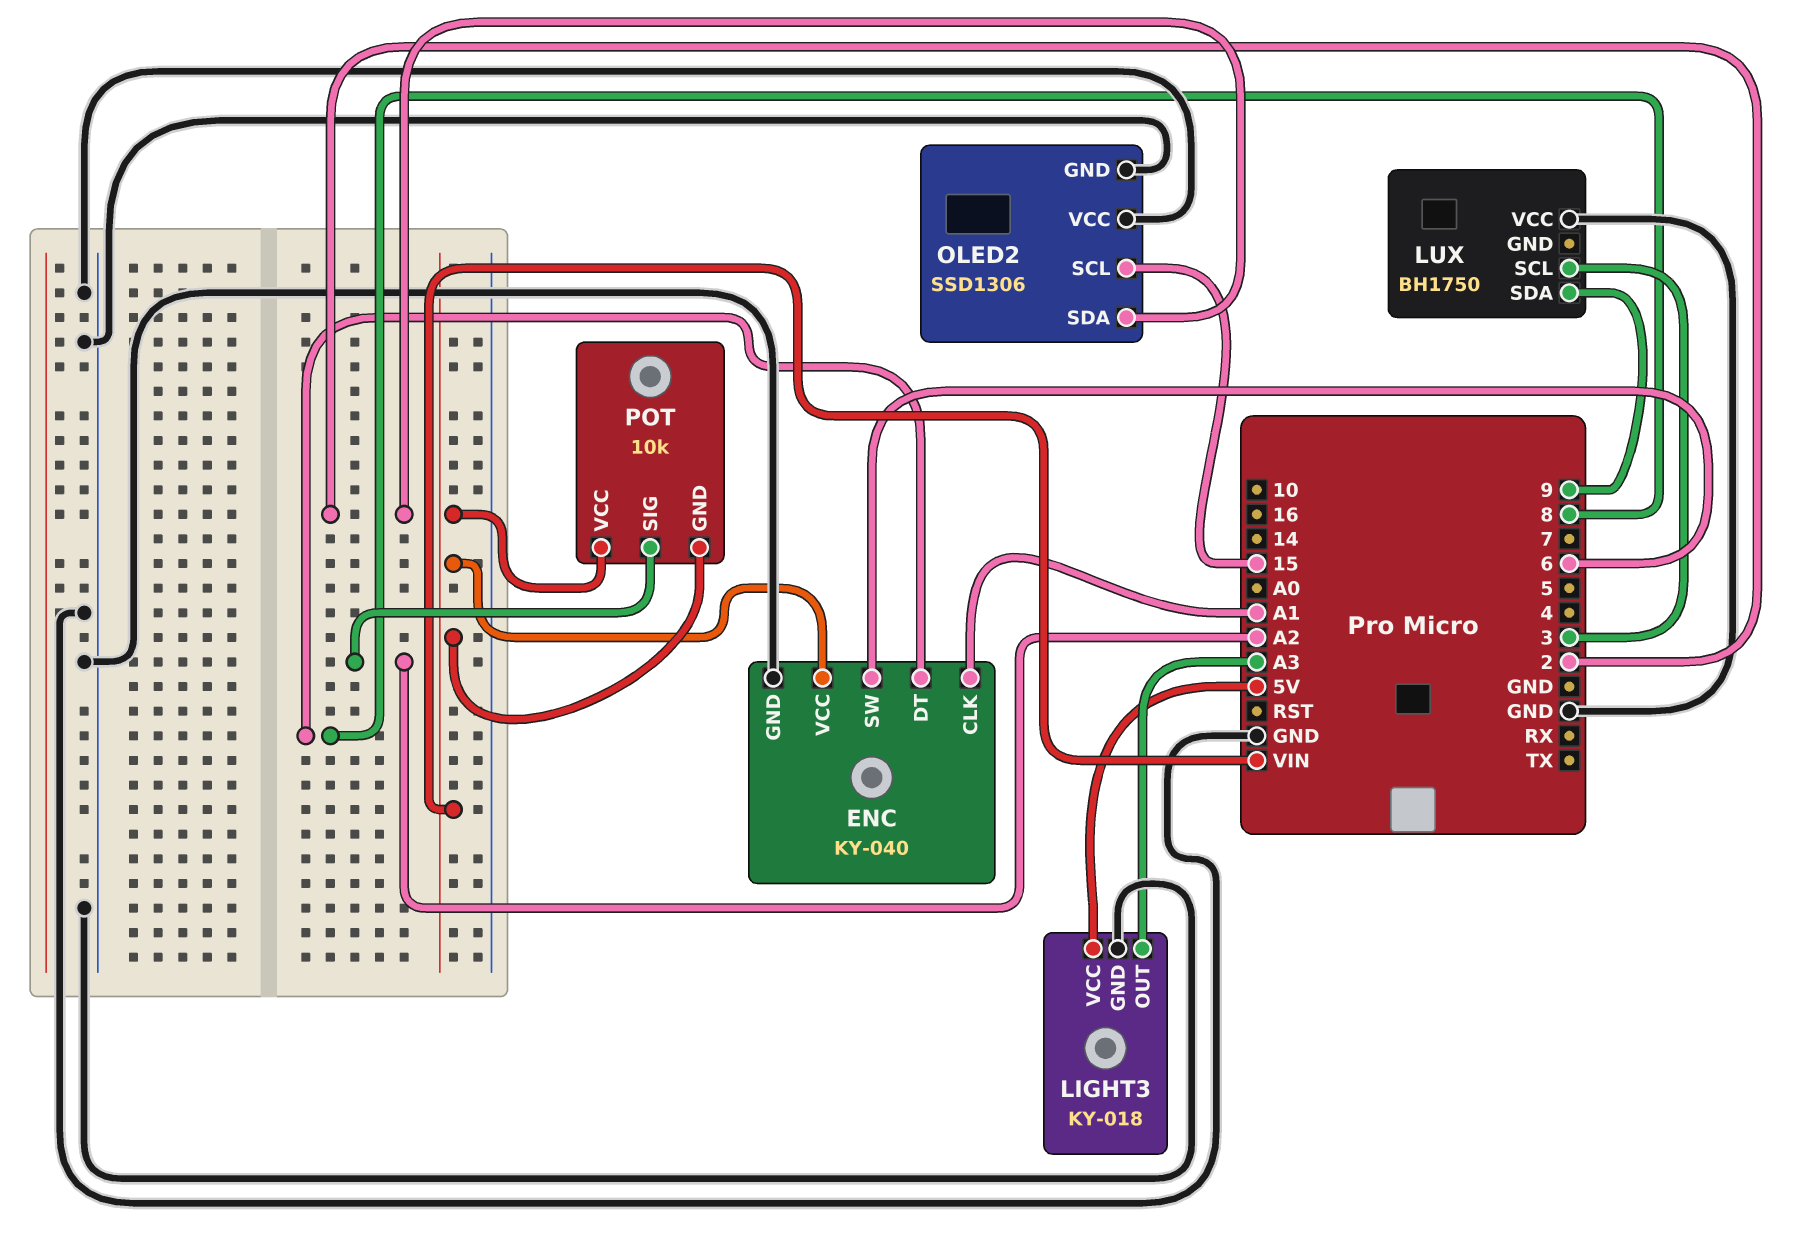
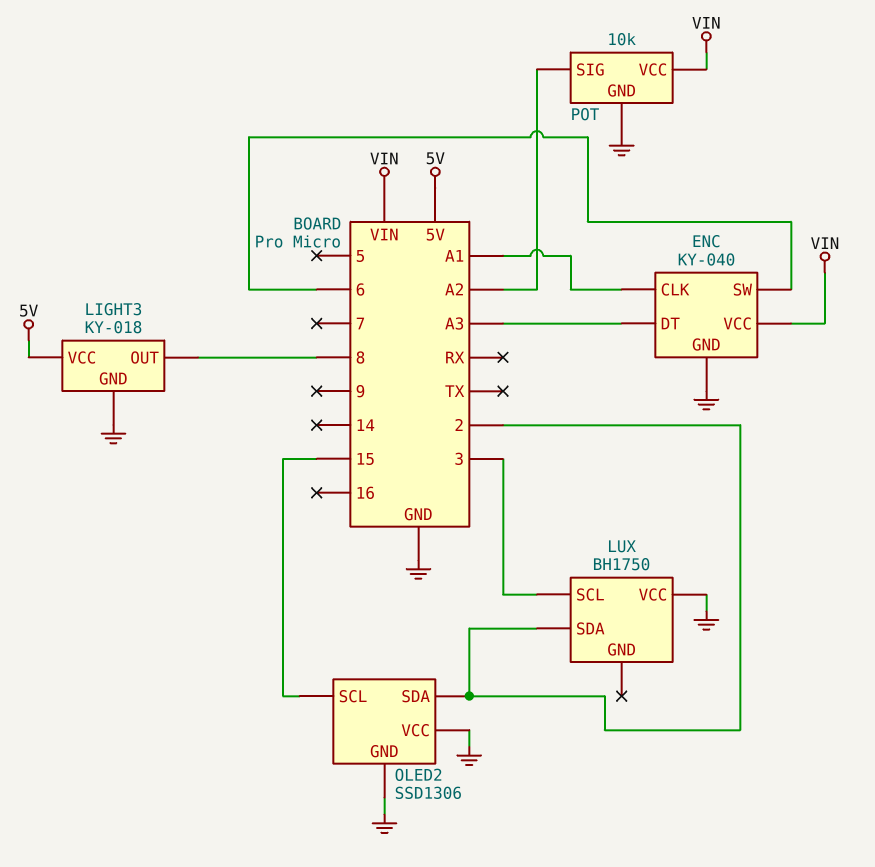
ENC pin DT: 8 -> A3
LIGHT3 pin OUT: A3 -> 8
LUX pin SDA: 9 -> 2
POT pin GND: VIN -> GND

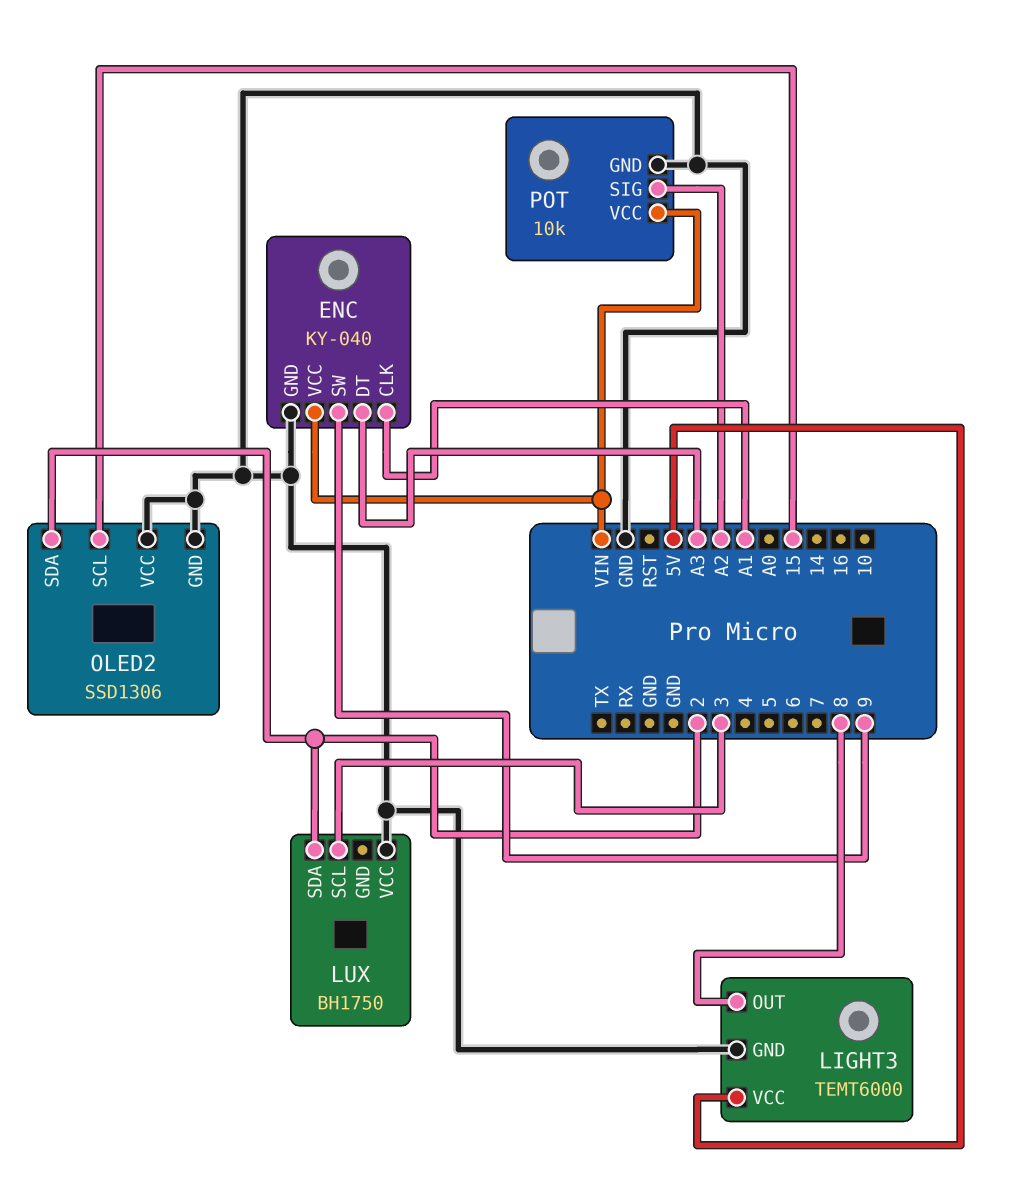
ENC pin SW: 6 -> 9
LIGHT3: KY-018 -> TEMT6000

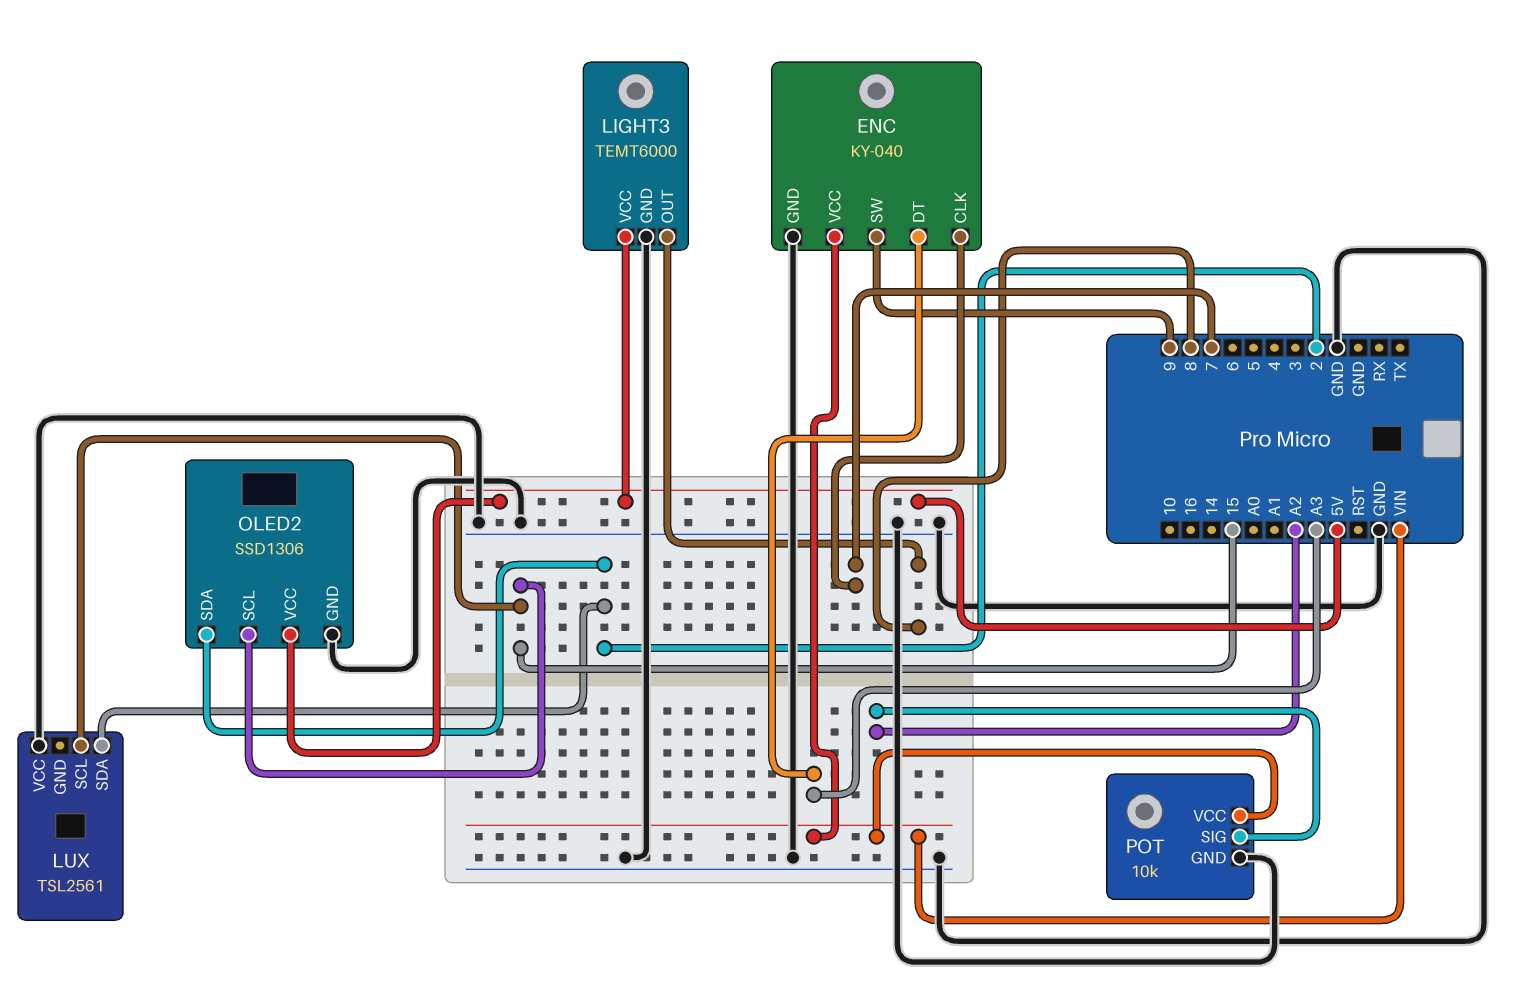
ENC pin CLK: A1 -> 7
LUX: BH1750 -> TSL2561
LUX pin SCL: 3 -> 15
OLED2 pin VCC: GND -> 5V

